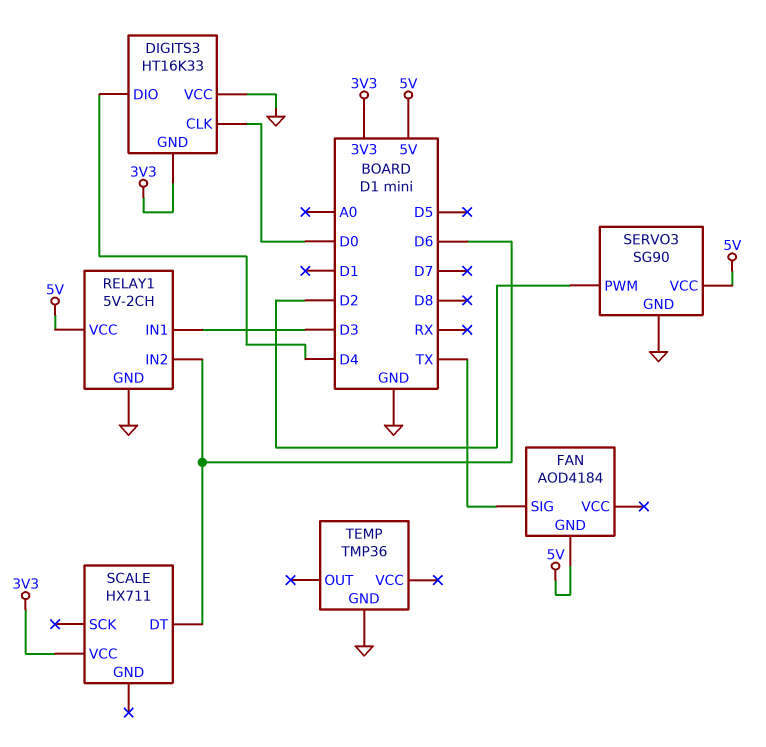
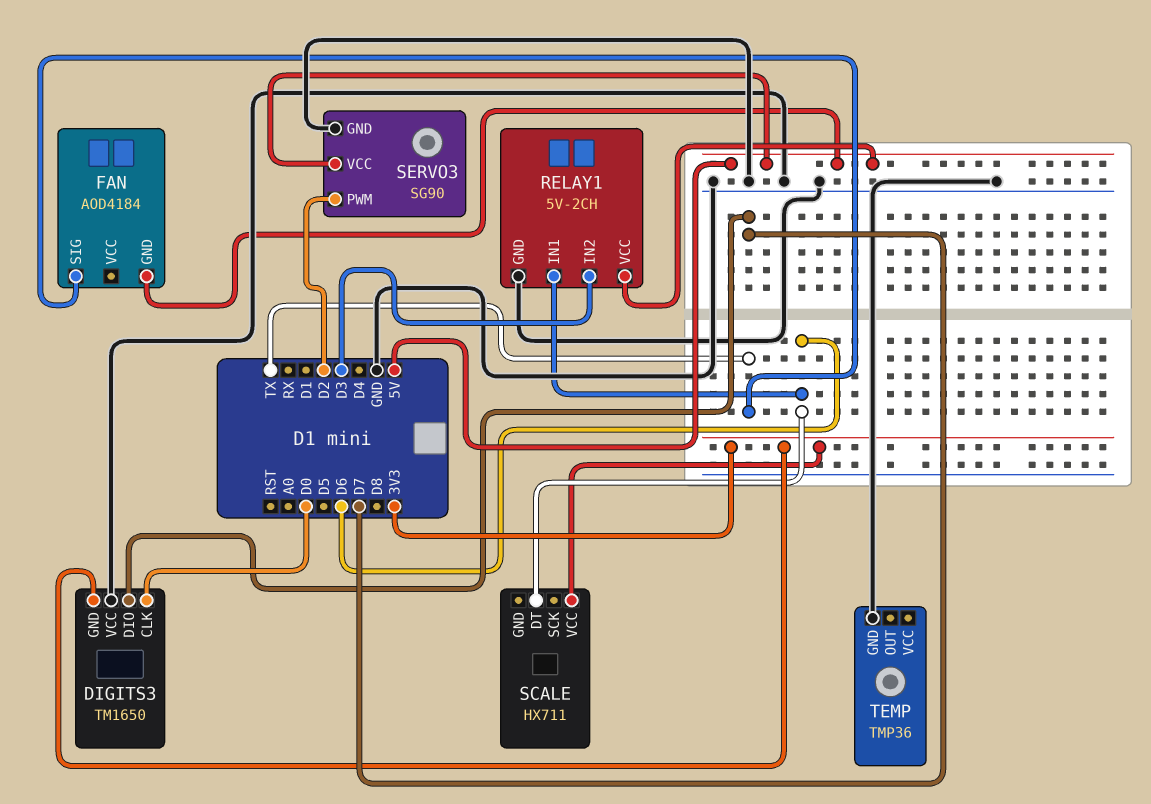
DIGITS3: HT16K33 -> TM1650
DIGITS3 pin DIO: D4 -> D7
RELAY1 pin IN1: D3 -> D6
RELAY1 pin IN2: D6 -> D3

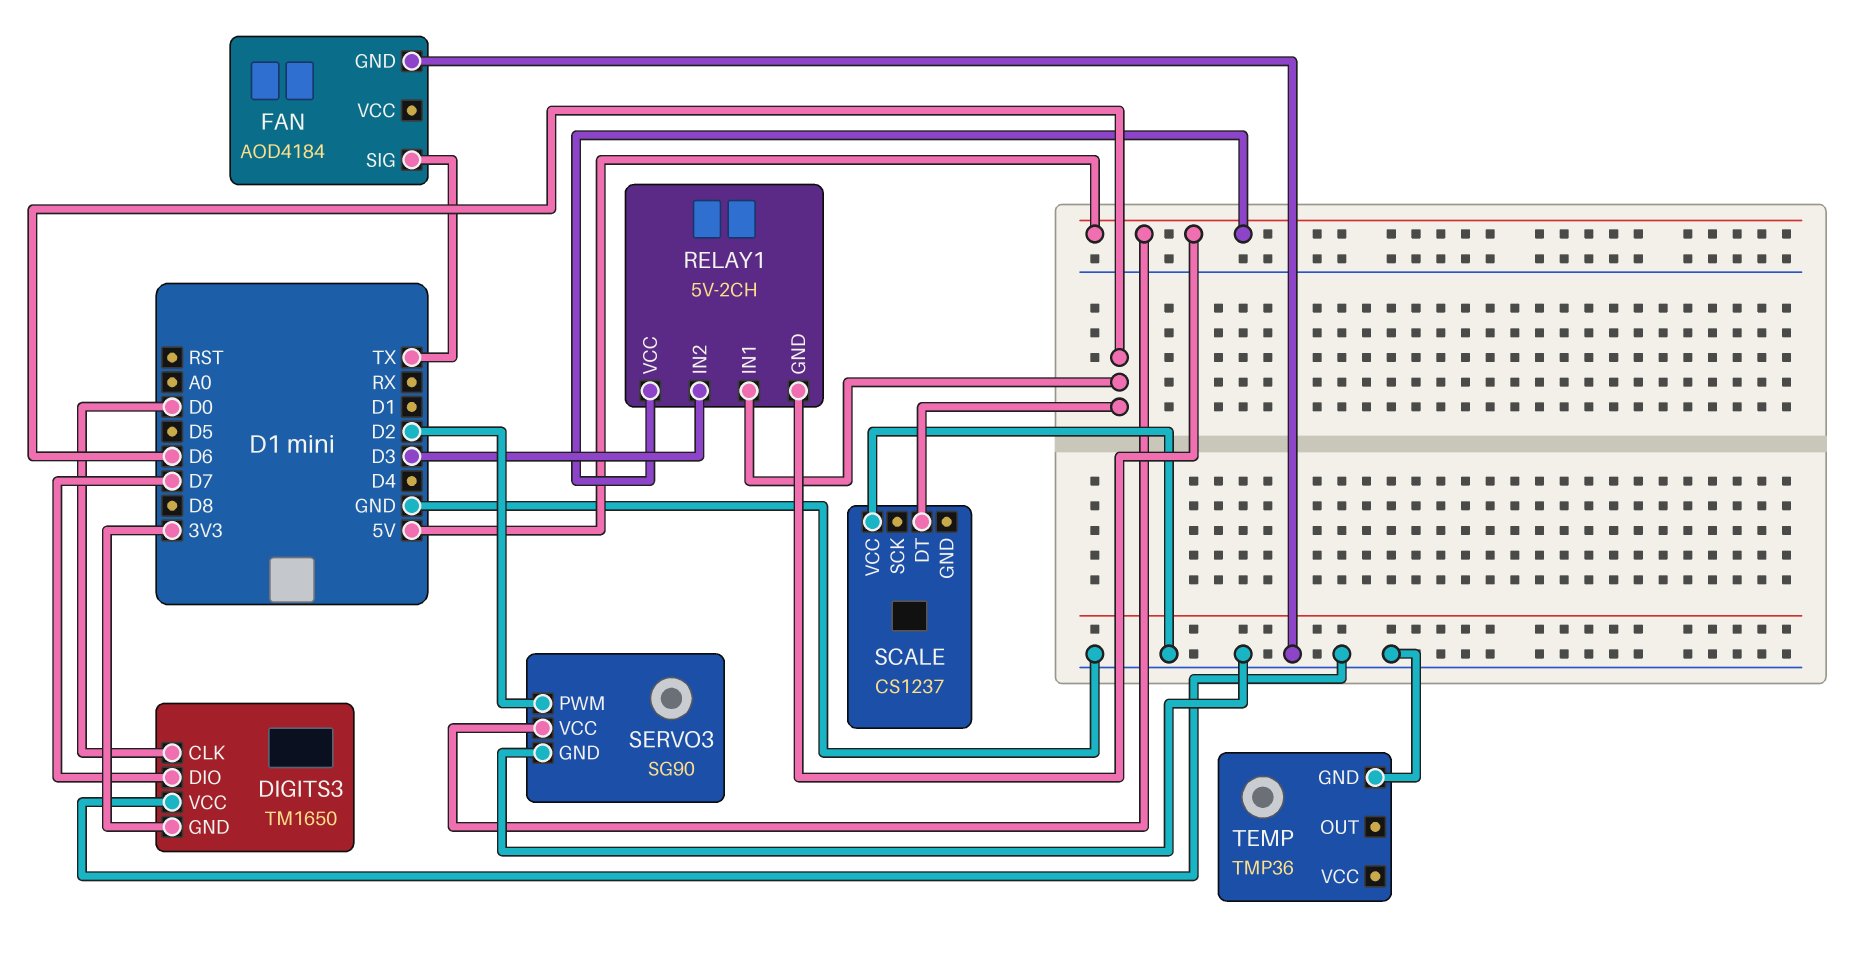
FAN pin GND: 5V -> GND
RELAY1 pin GND: GND -> 5V
SCALE: HX711 -> CS1237
SCALE pin VCC: 3V3 -> GND

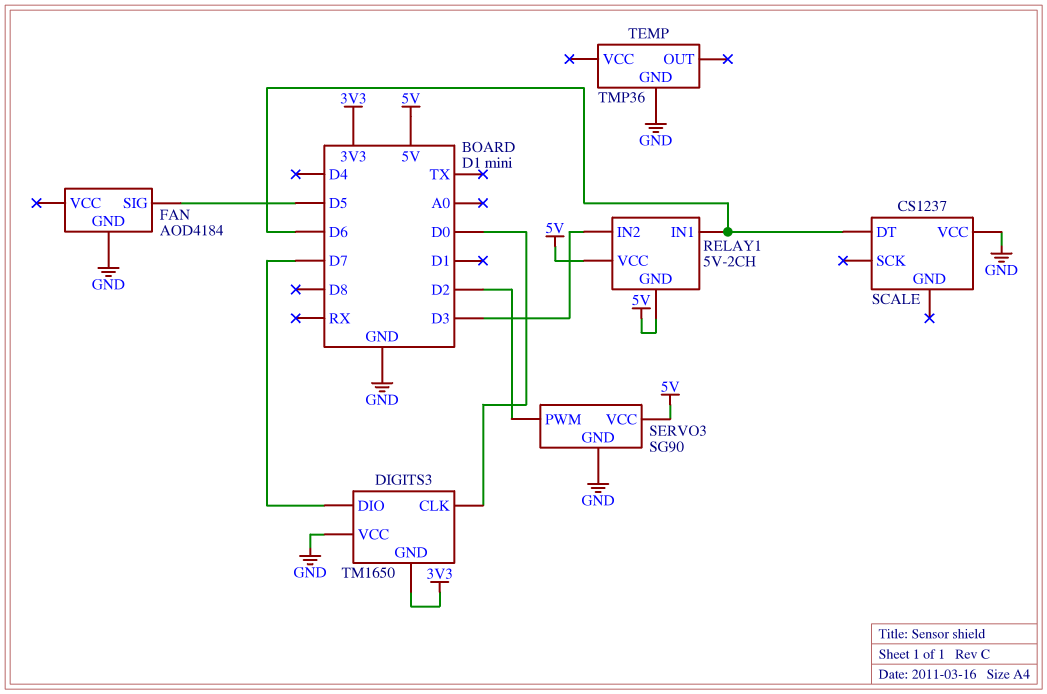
FAN pin SIG: TX -> D5

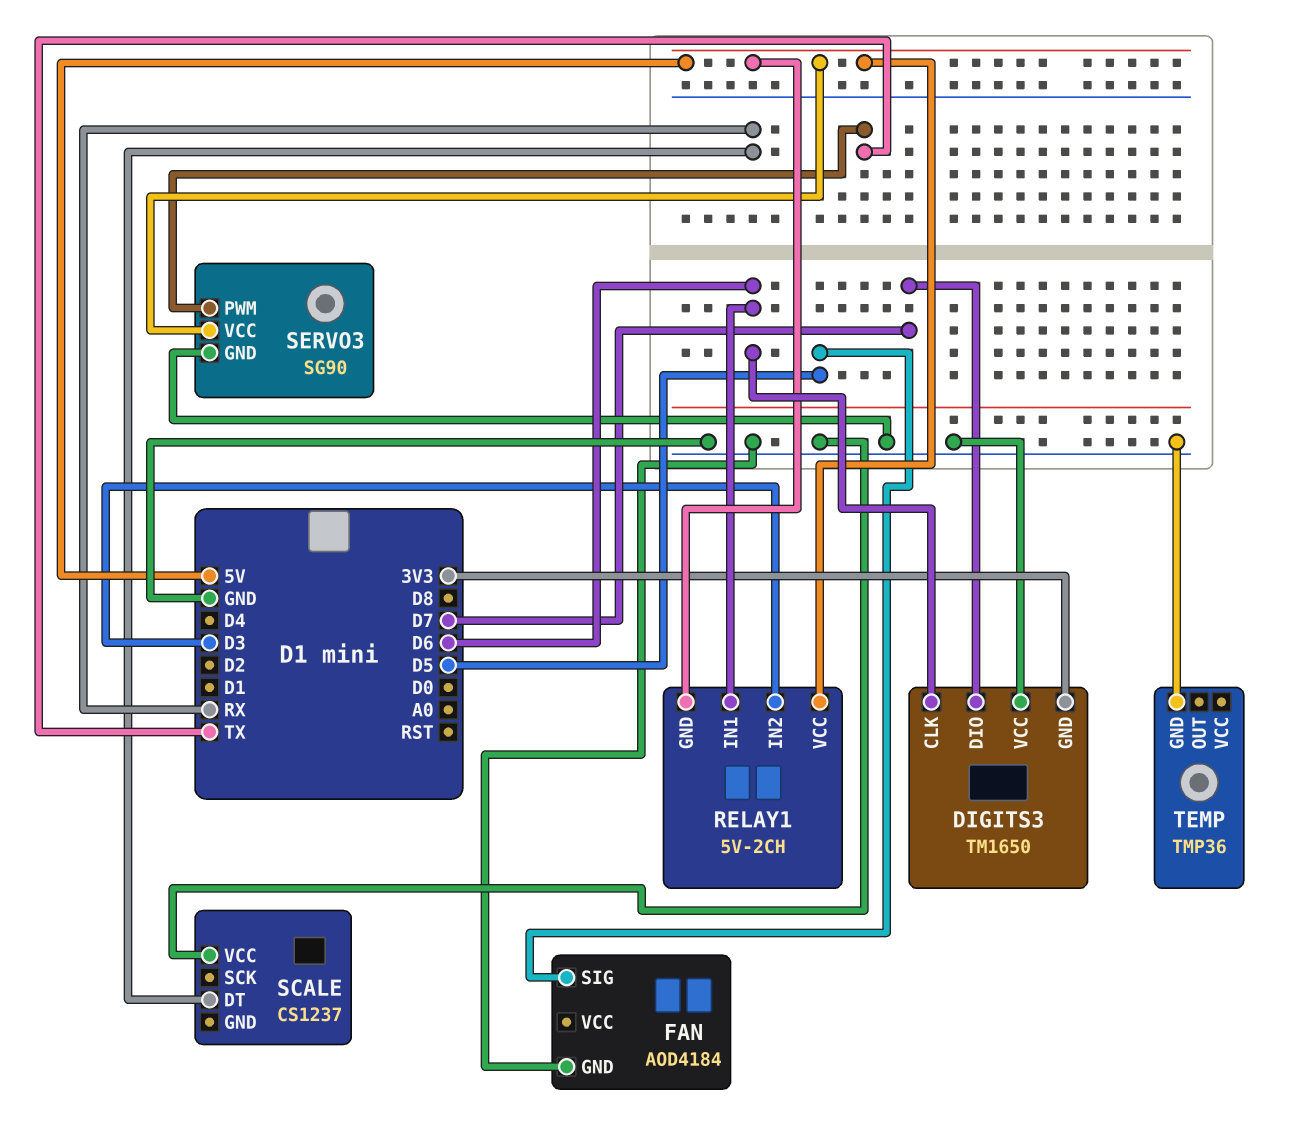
DIGITS3 pin CLK: D0 -> D6
SCALE pin DT: D6 -> RX
SERVO3 pin PWM: D2 -> TX

